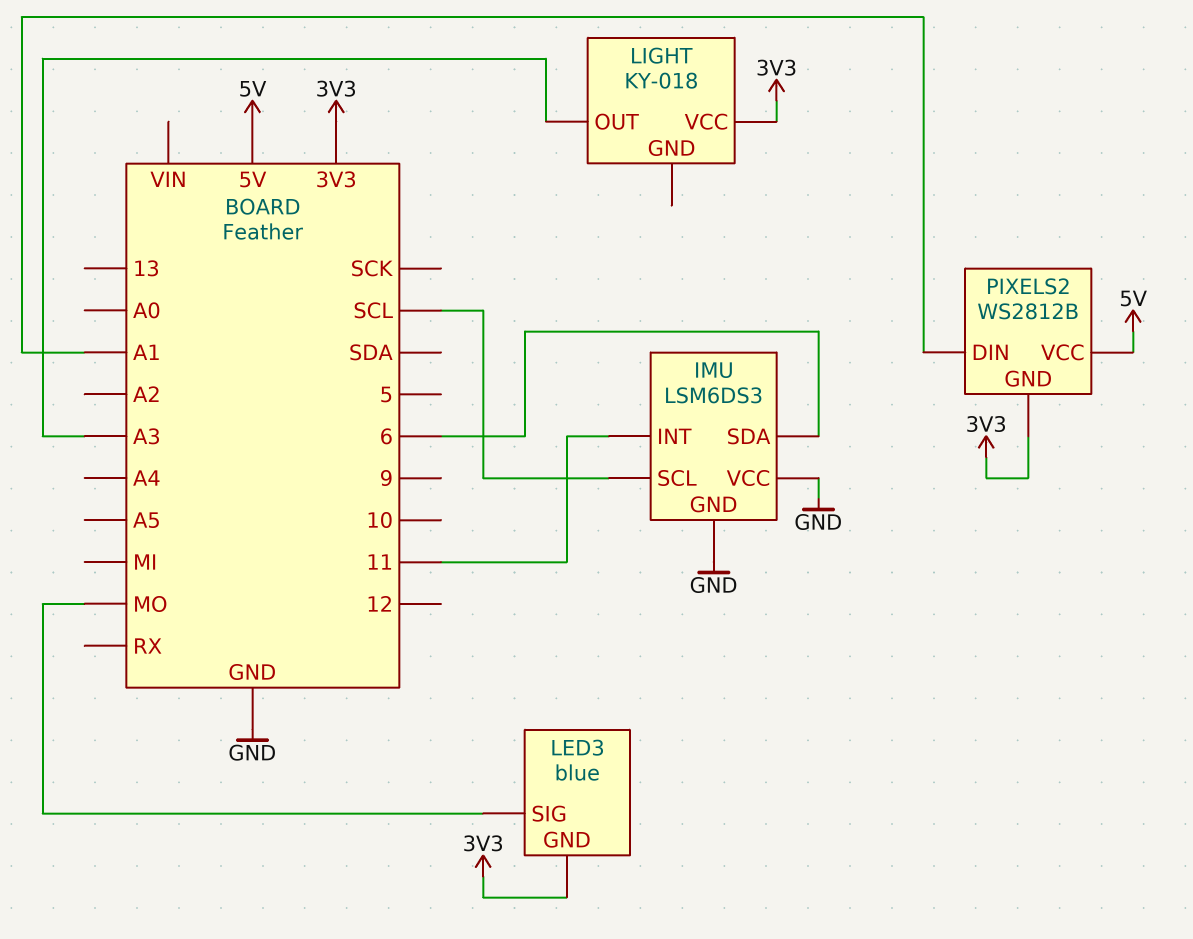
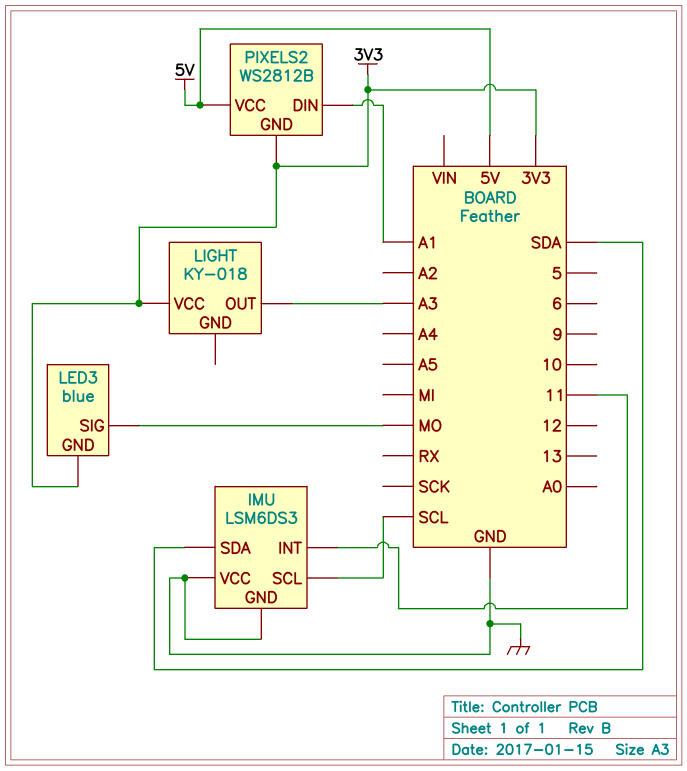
IMU pin SDA: 6 -> SDA

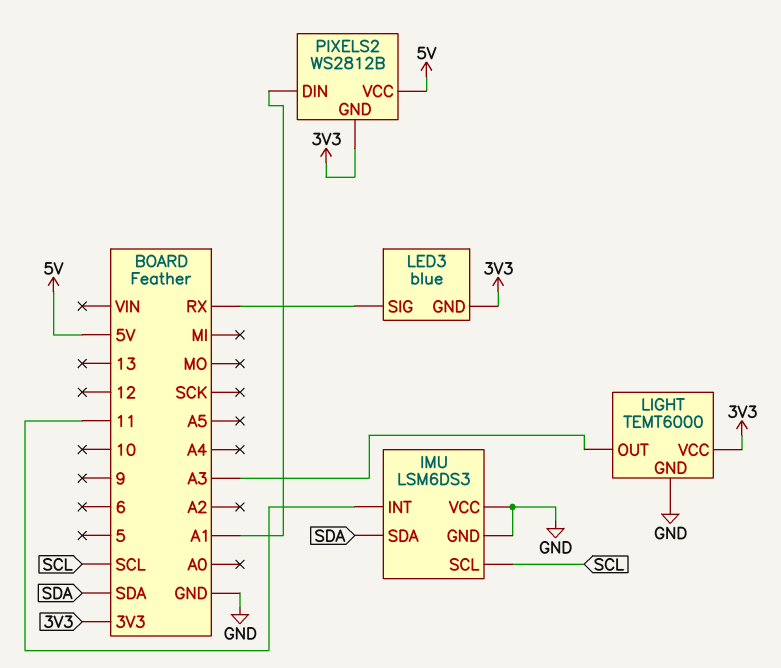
LED3 pin SIG: MO -> RX
LIGHT: KY-018 -> TEMT6000
LIGHT pin GND: none -> GND

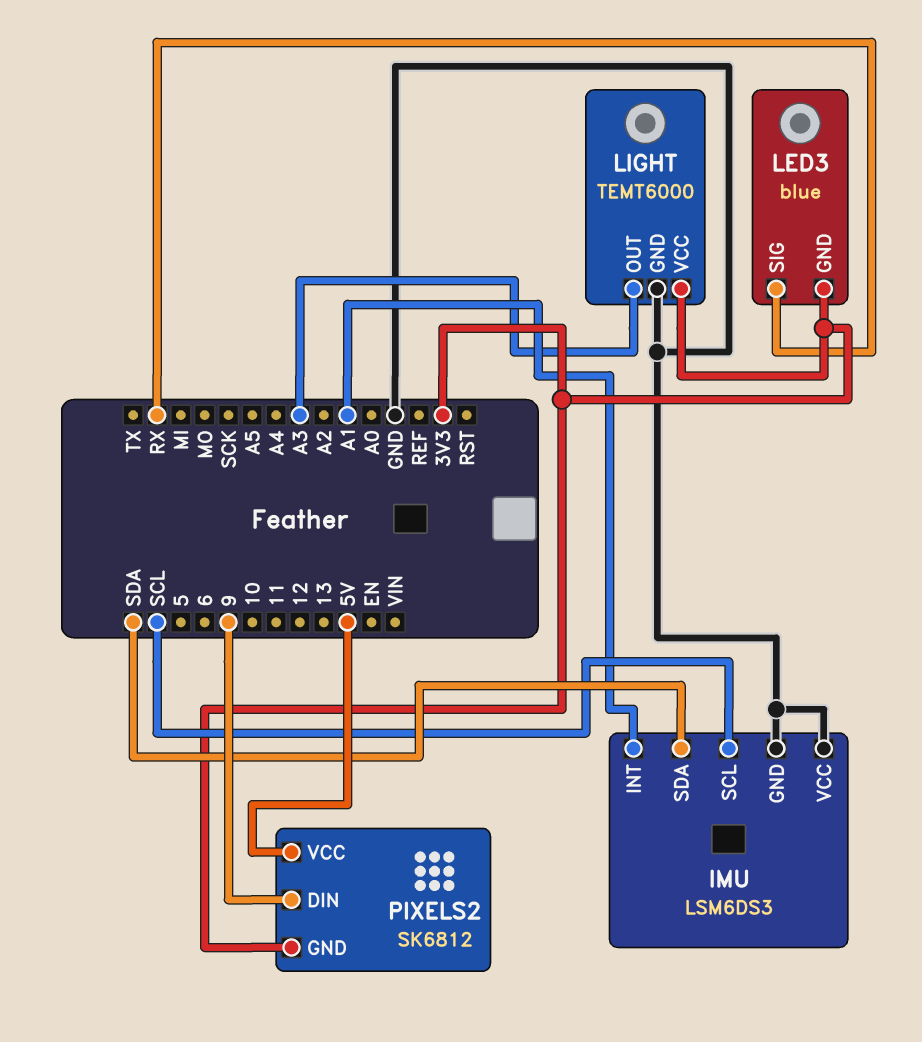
IMU pin INT: 11 -> A1
PIXELS2: WS2812B -> SK6812
PIXELS2 pin DIN: A1 -> 9

